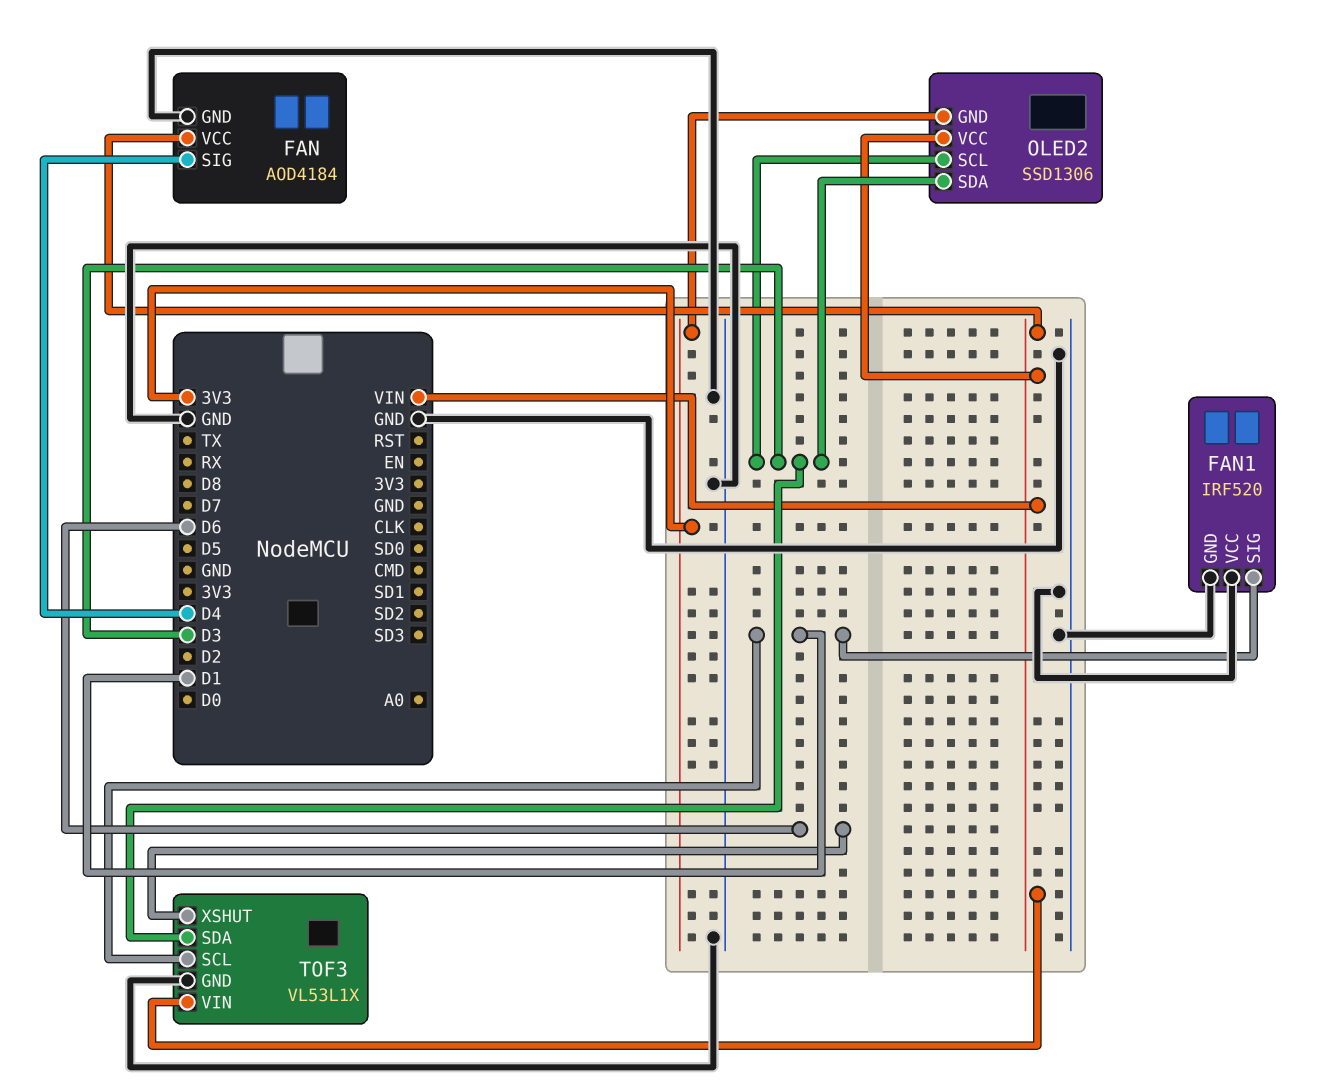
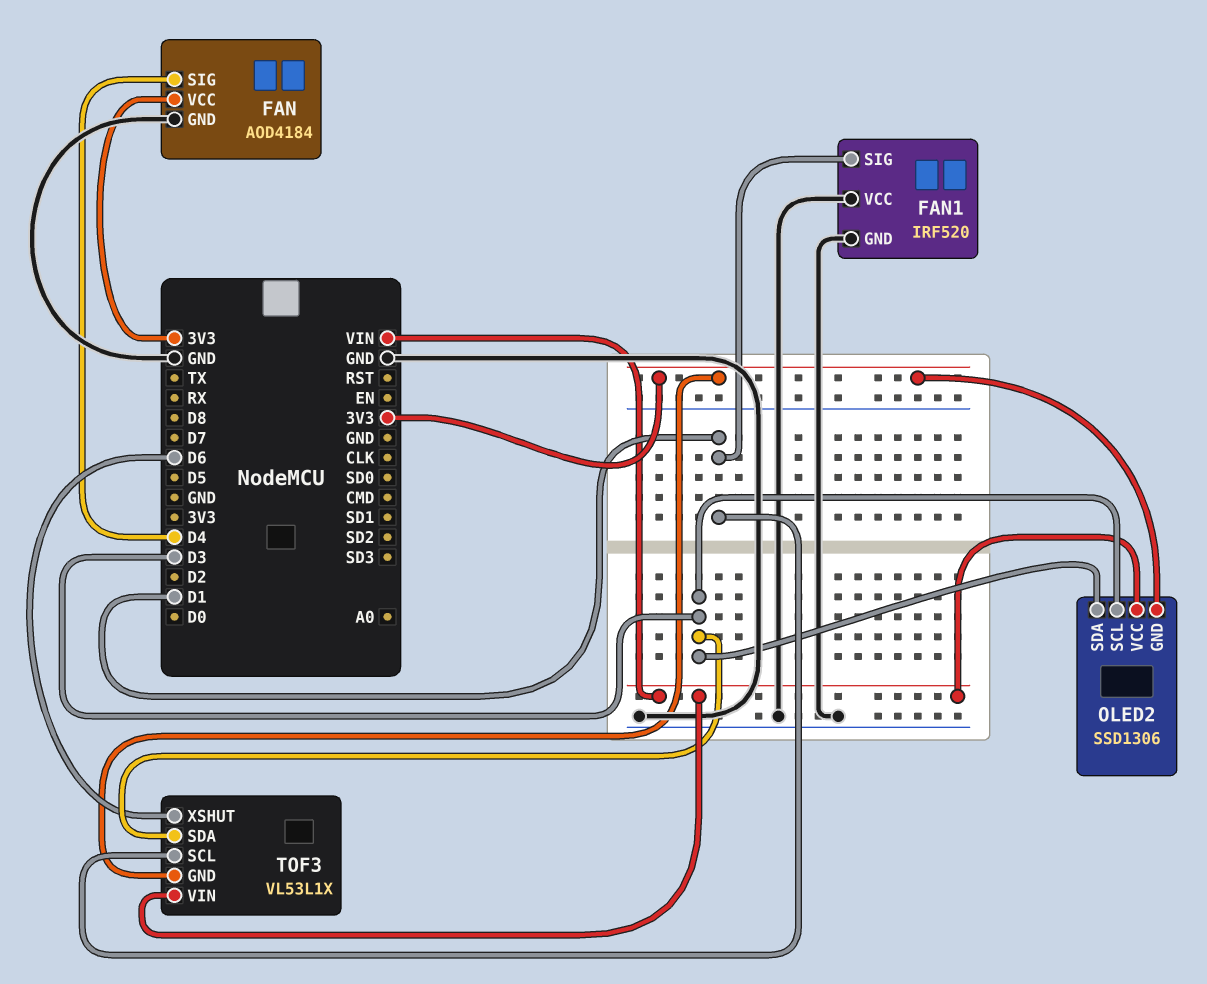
FAN pin VCC: VIN -> 3V3
TOF3 pin GND: GND -> 3V3

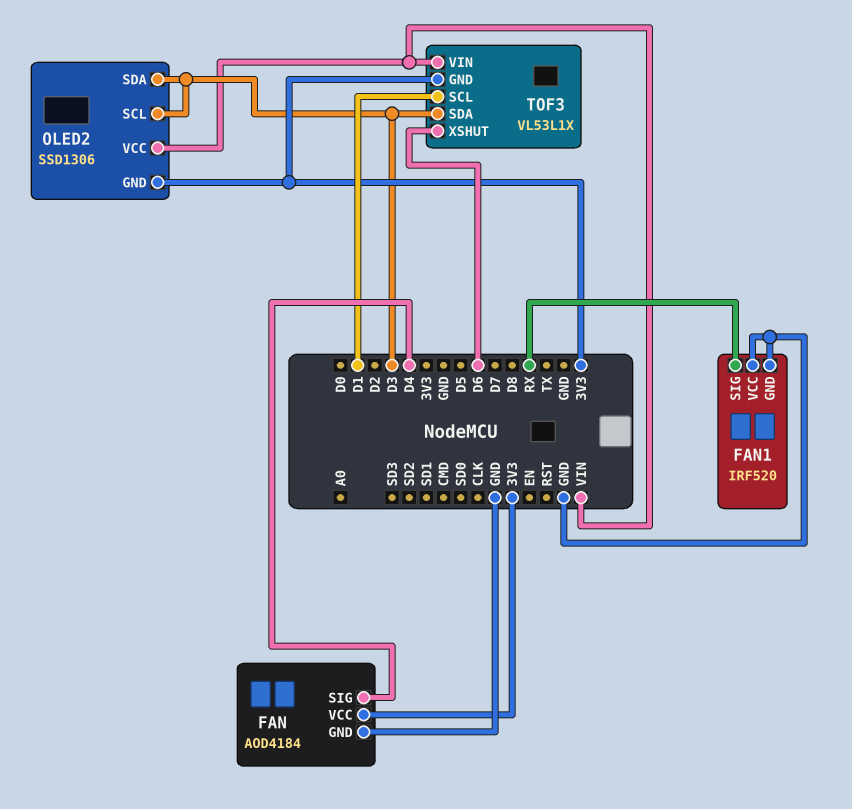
FAN1 pin SIG: D1 -> RX

